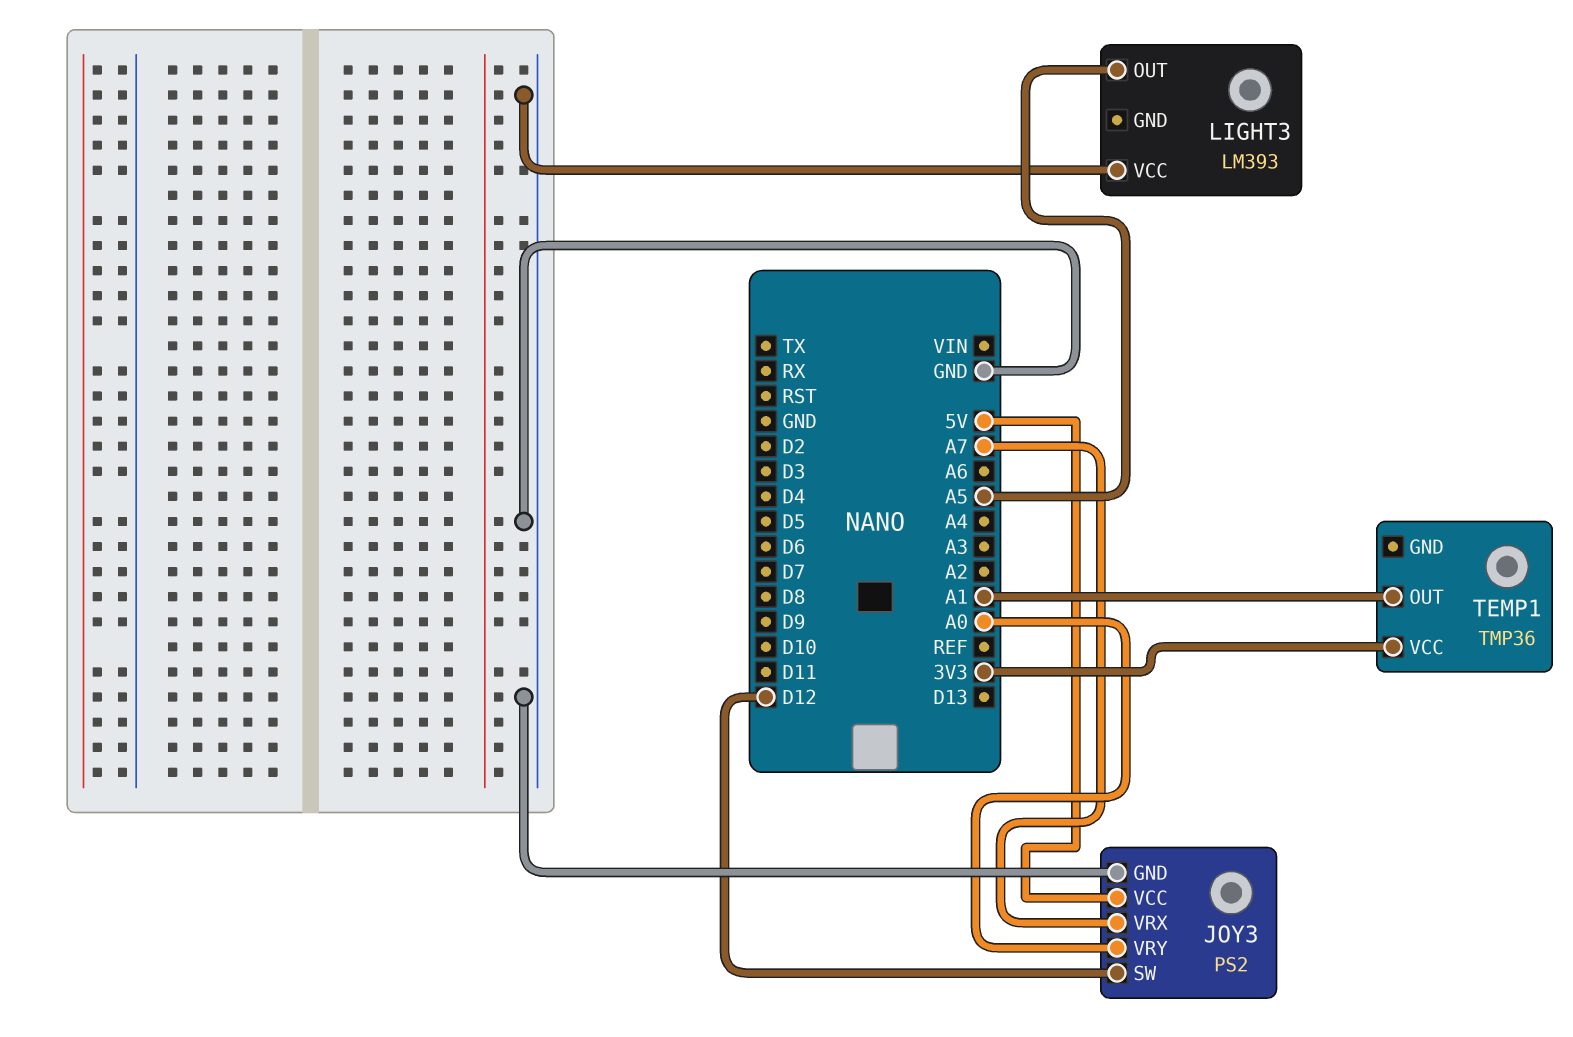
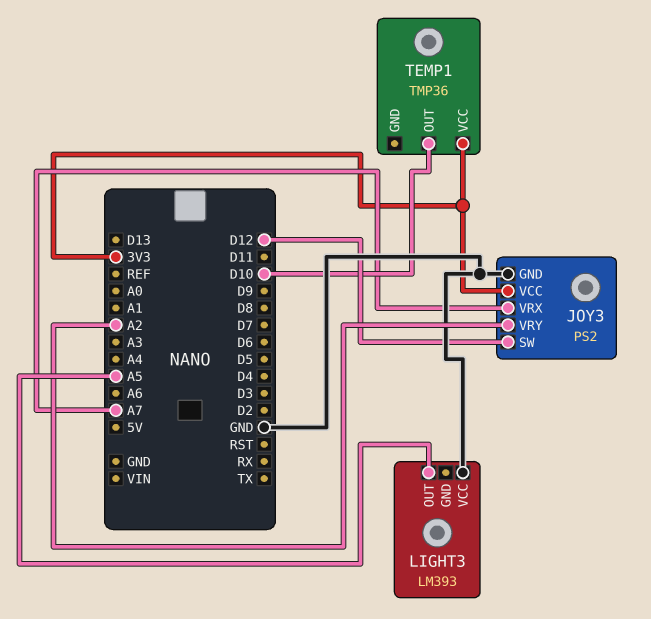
JOY3 pin VCC: 5V -> 3V3
JOY3 pin VRY: A0 -> A2
TEMP1 pin OUT: A1 -> D10

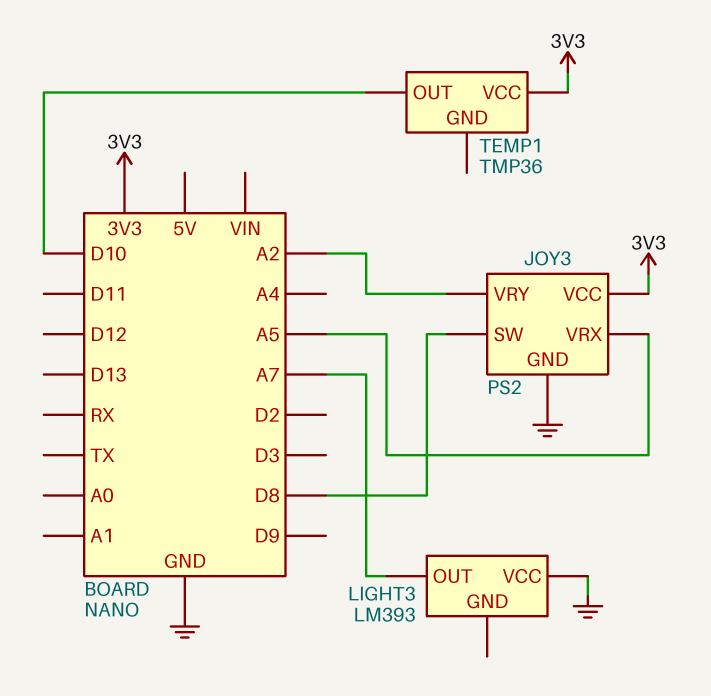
JOY3 pin SW: D12 -> D8
JOY3 pin VRX: A7 -> A5
LIGHT3 pin OUT: A5 -> A7

